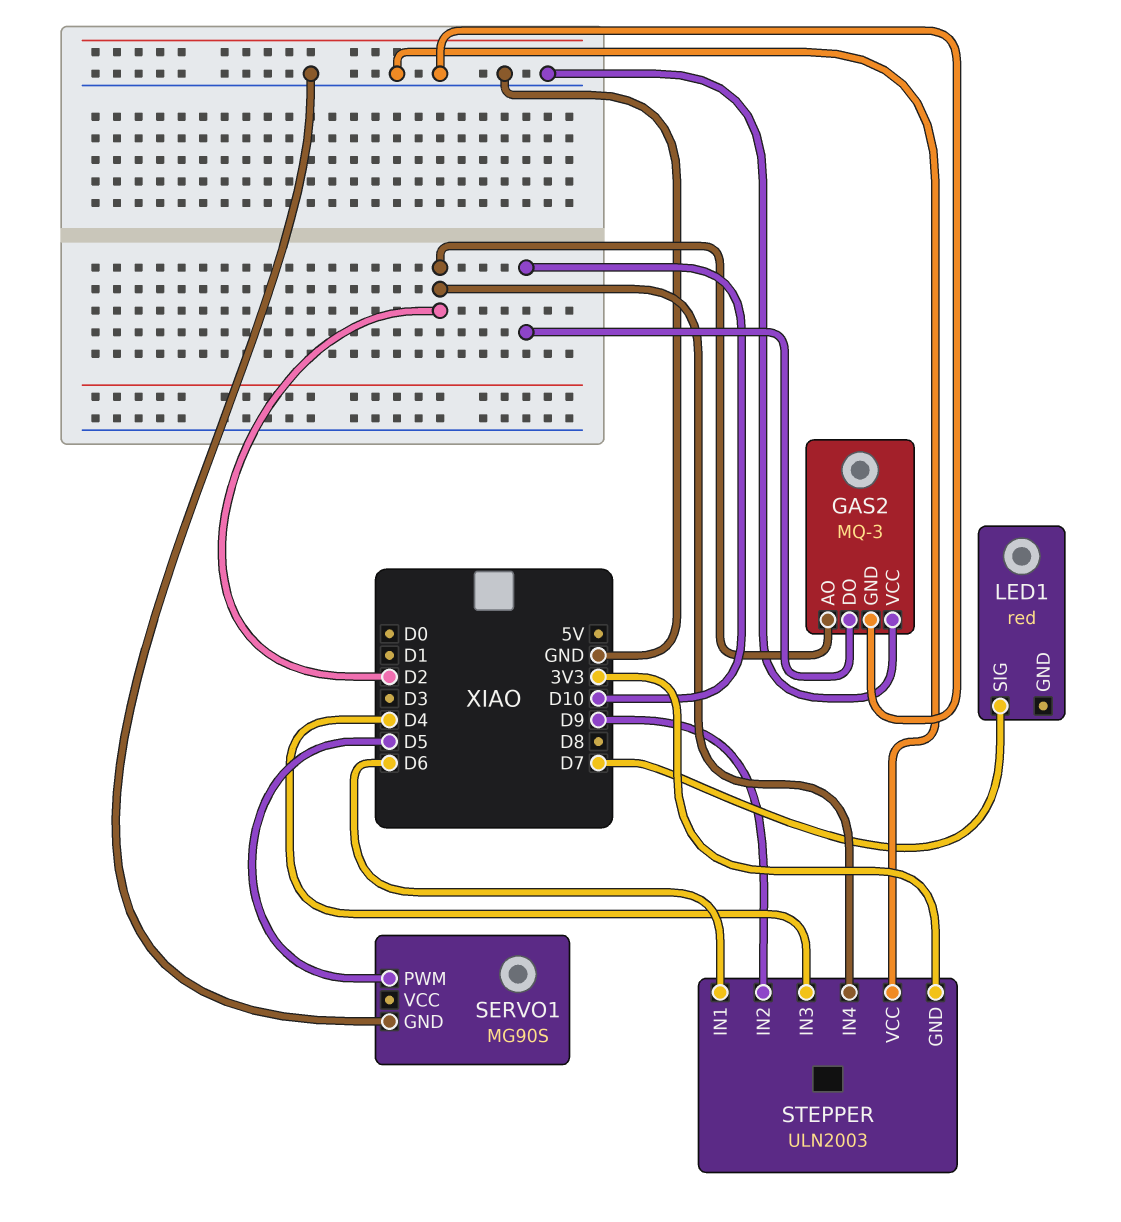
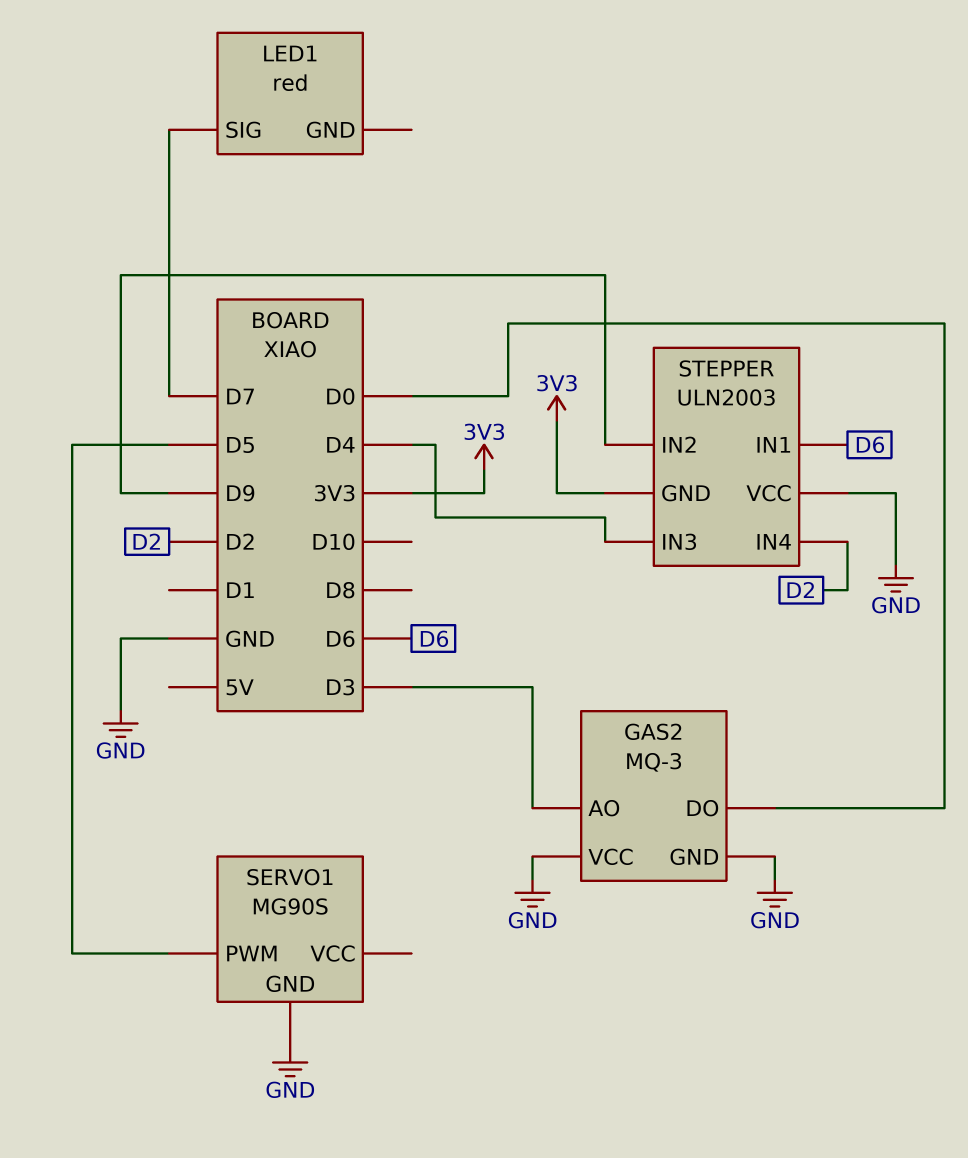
GAS2 pin AO: D2 -> D3
GAS2 pin DO: D10 -> D0

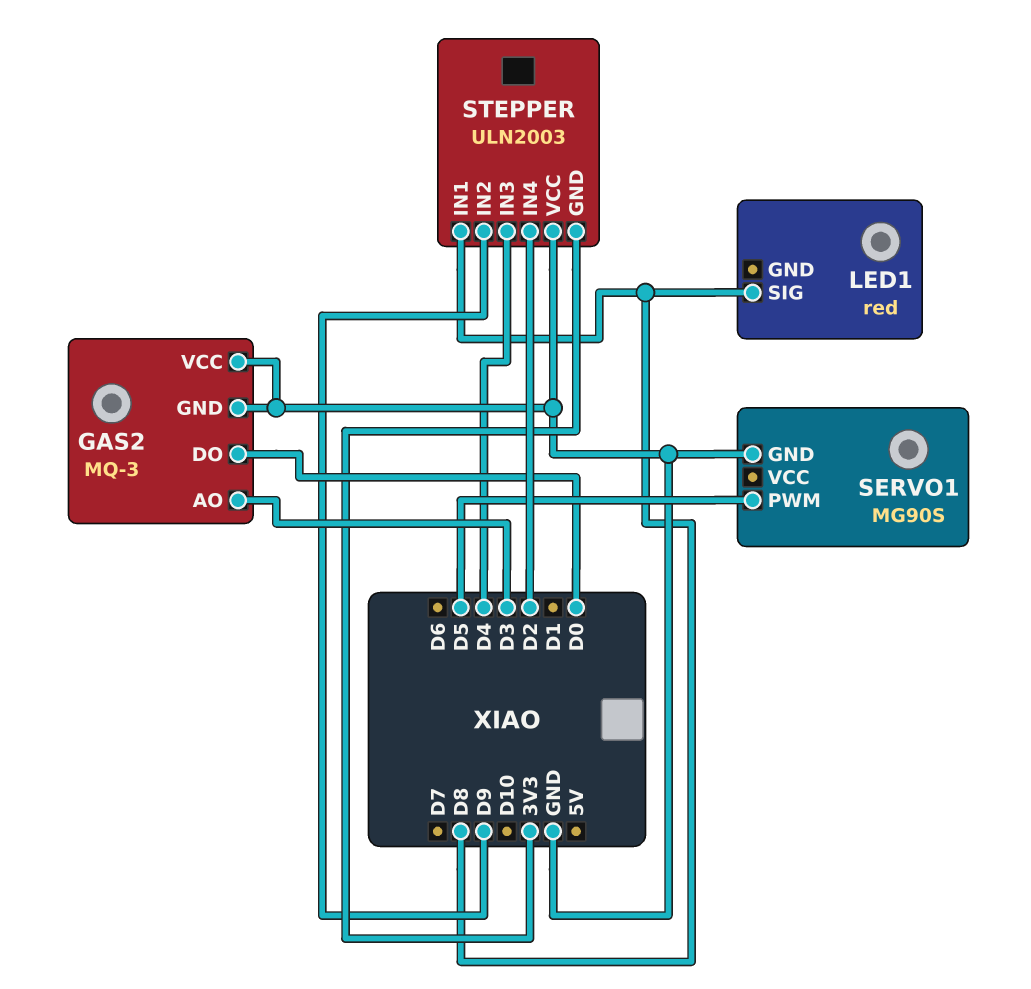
LED1 pin SIG: D7 -> D8
STEPPER pin IN1: D6 -> D8

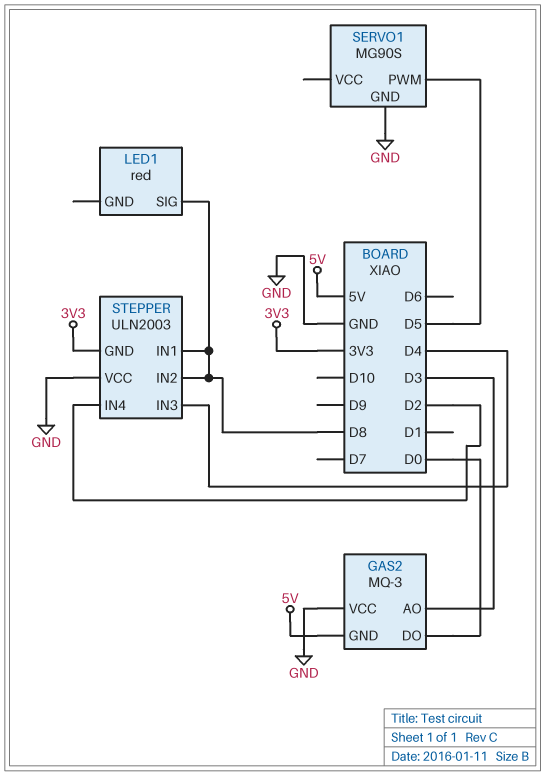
GAS2 pin GND: GND -> 5V
STEPPER pin IN2: D9 -> D8

